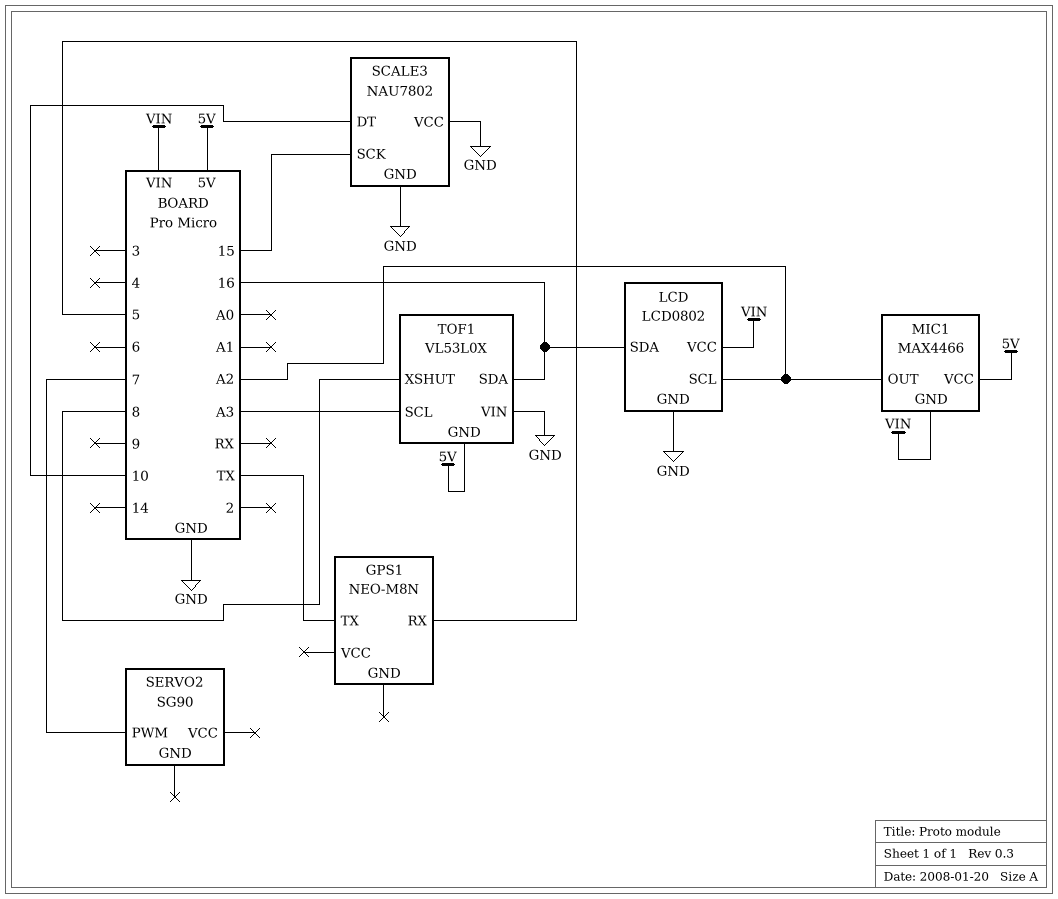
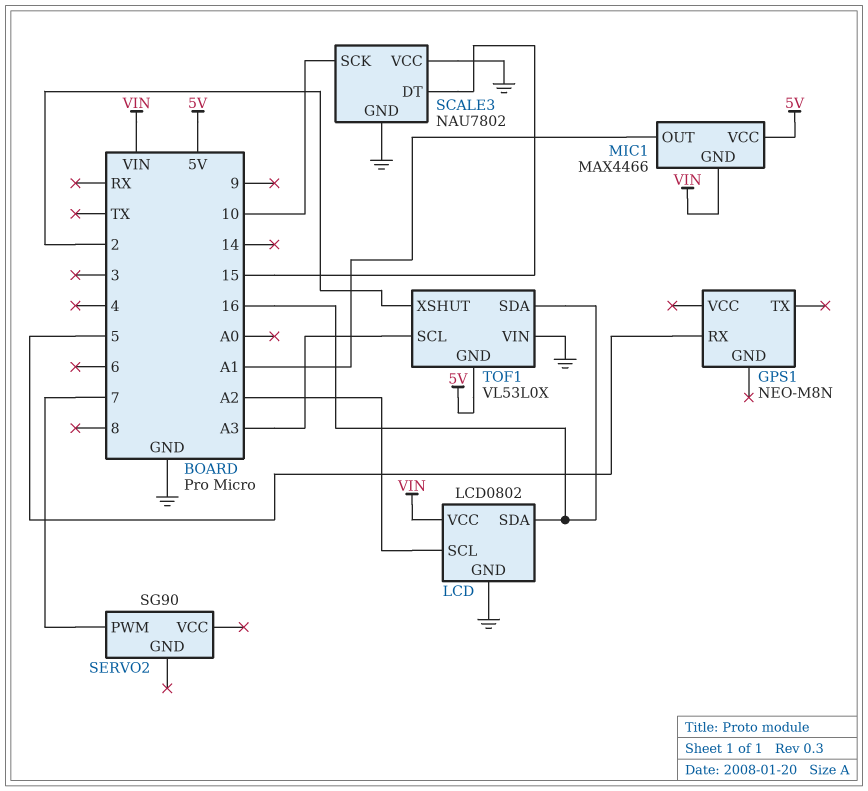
GPS1 pin TX: TX -> none
MIC1 pin OUT: A2 -> A1
SCALE3 pin DT: 10 -> 15
SCALE3 pin SCK: 15 -> 10
TOF1 pin XSHUT: 8 -> 2

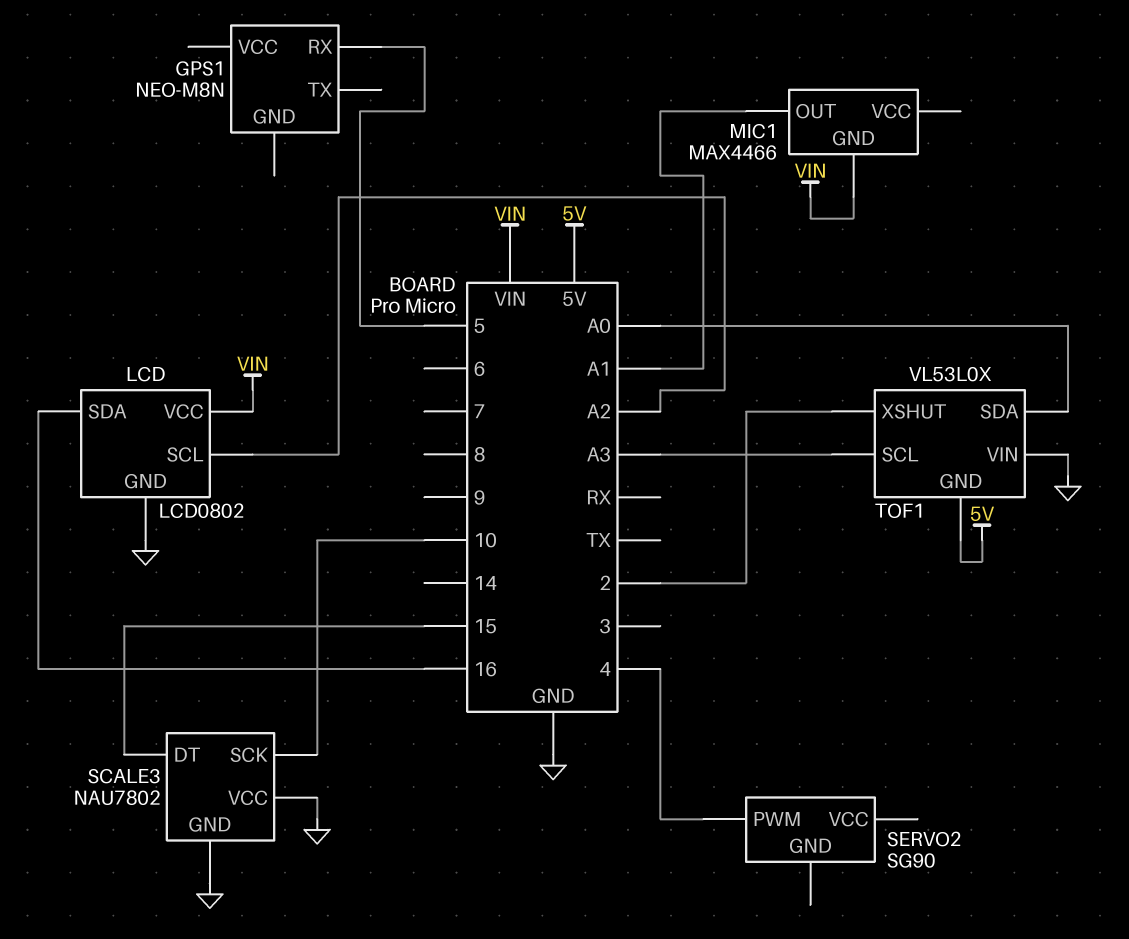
MIC1 pin VCC: 5V -> none
SERVO2 pin PWM: 7 -> 4
TOF1 pin SDA: 16 -> A0

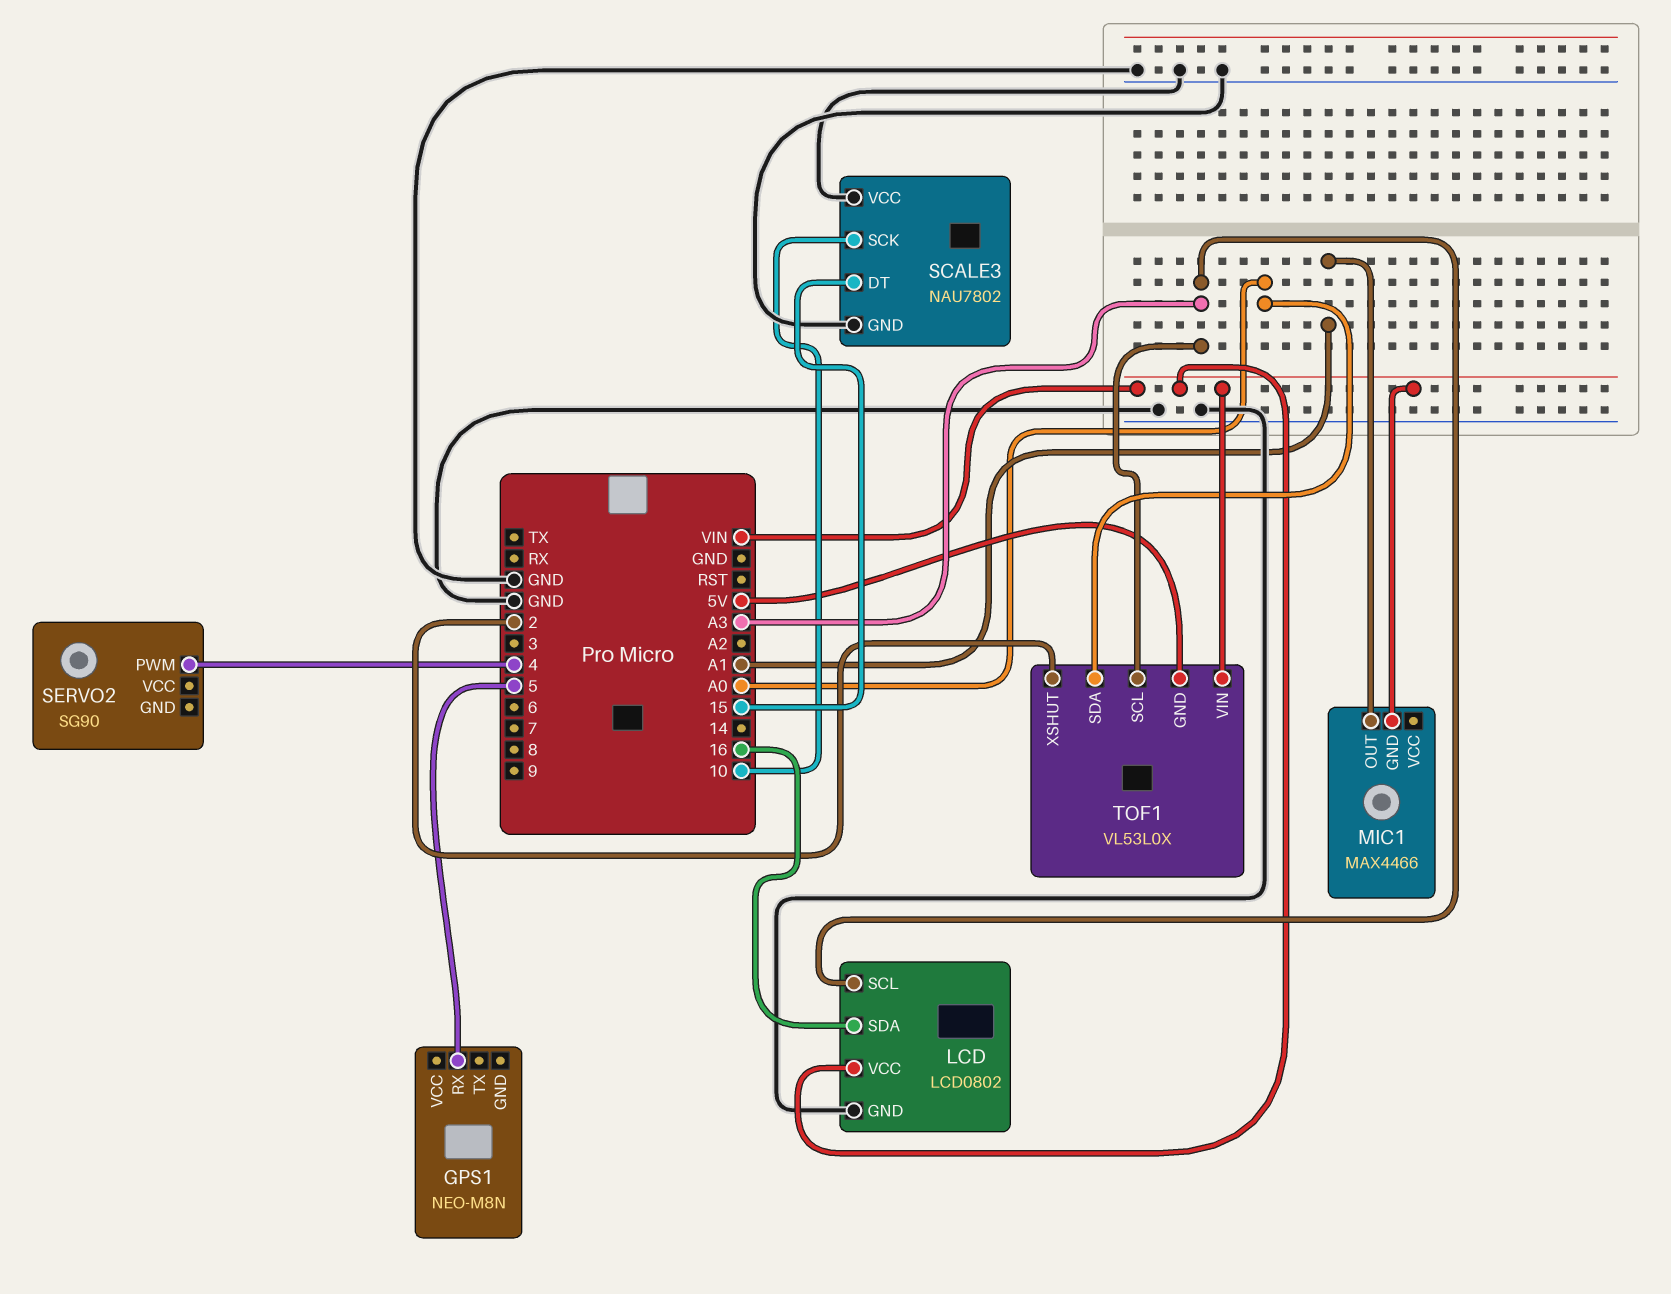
LCD pin SCL: A2 -> A3
TOF1 pin VIN: GND -> VIN

